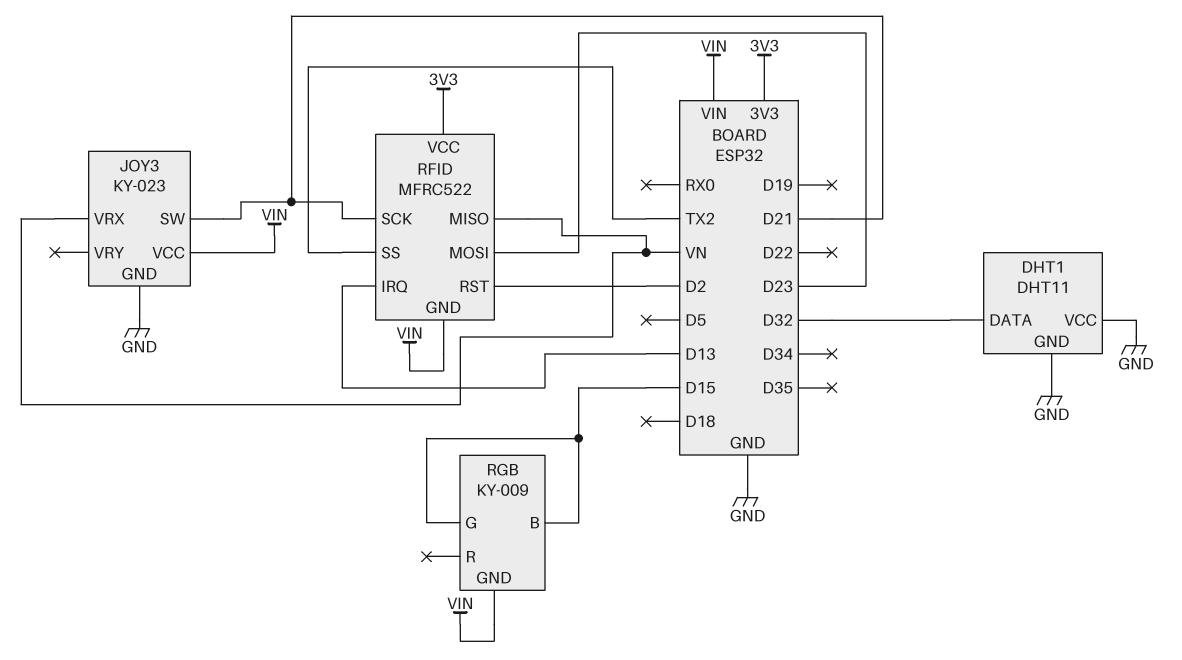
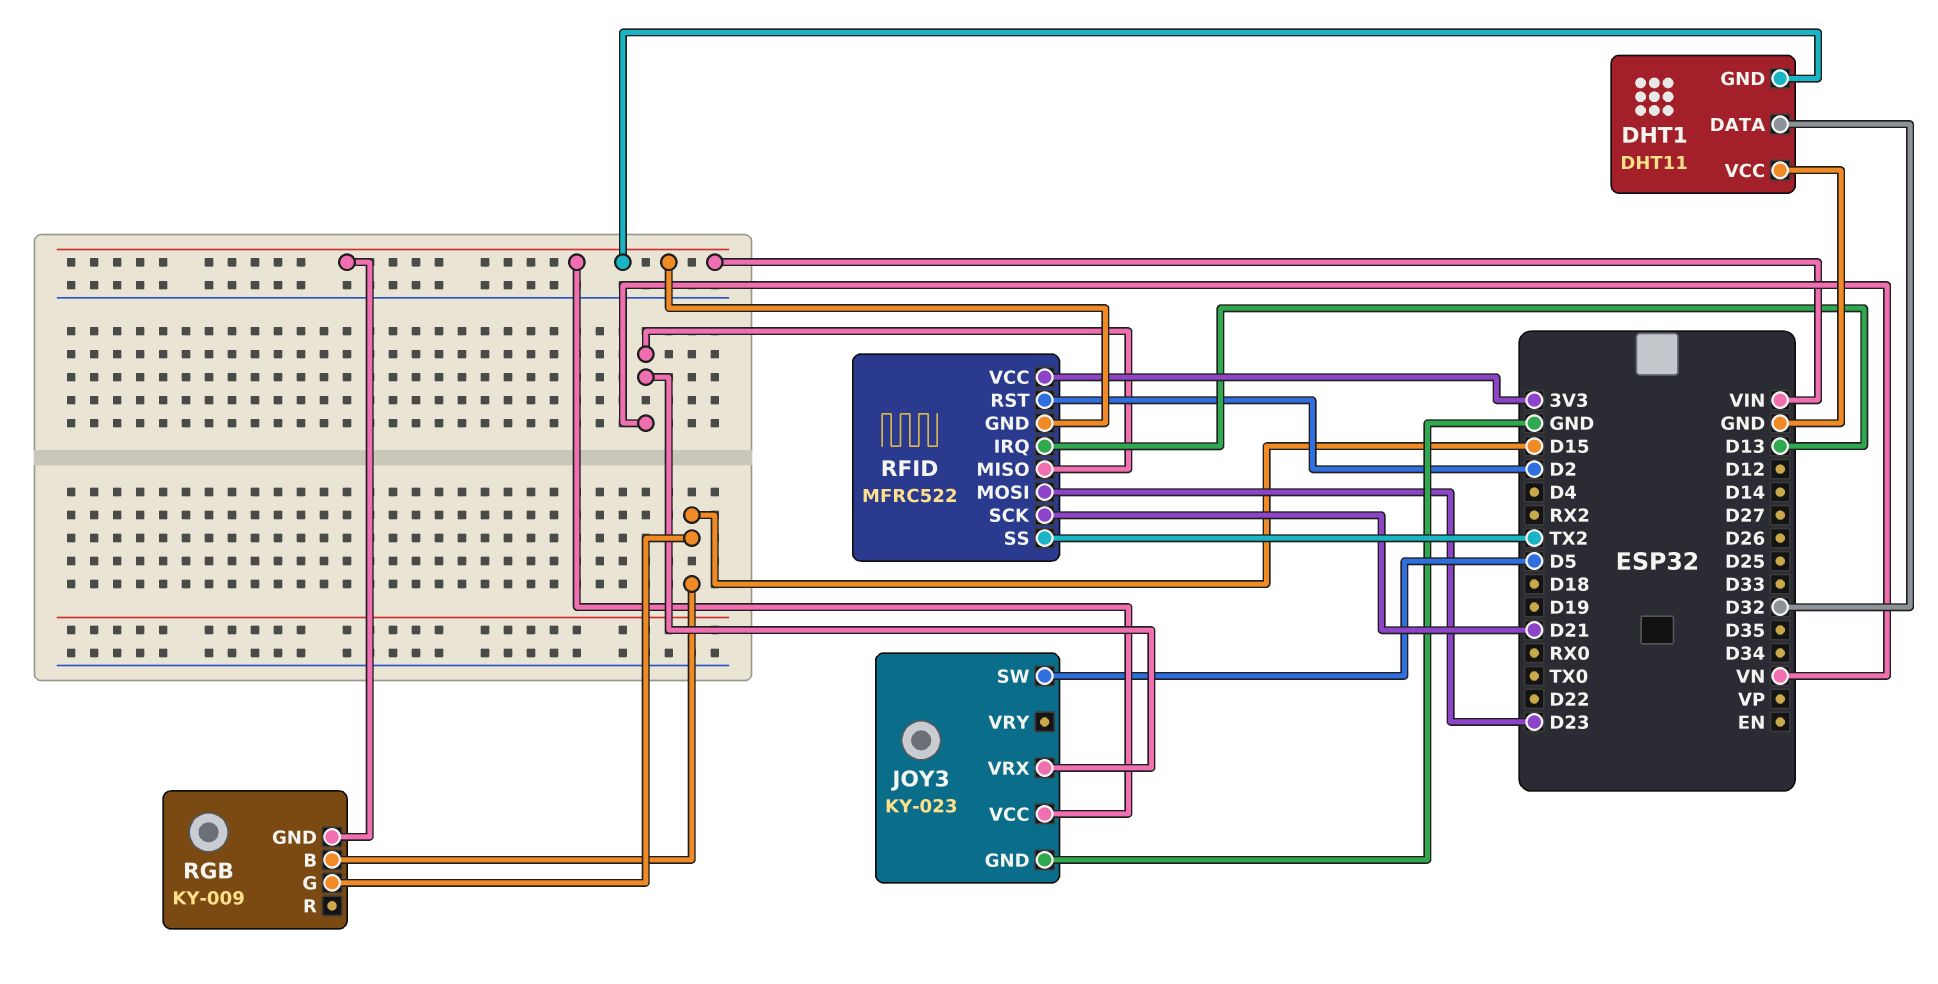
DHT1 pin GND: GND -> VIN
JOY3 pin SW: D21 -> D5

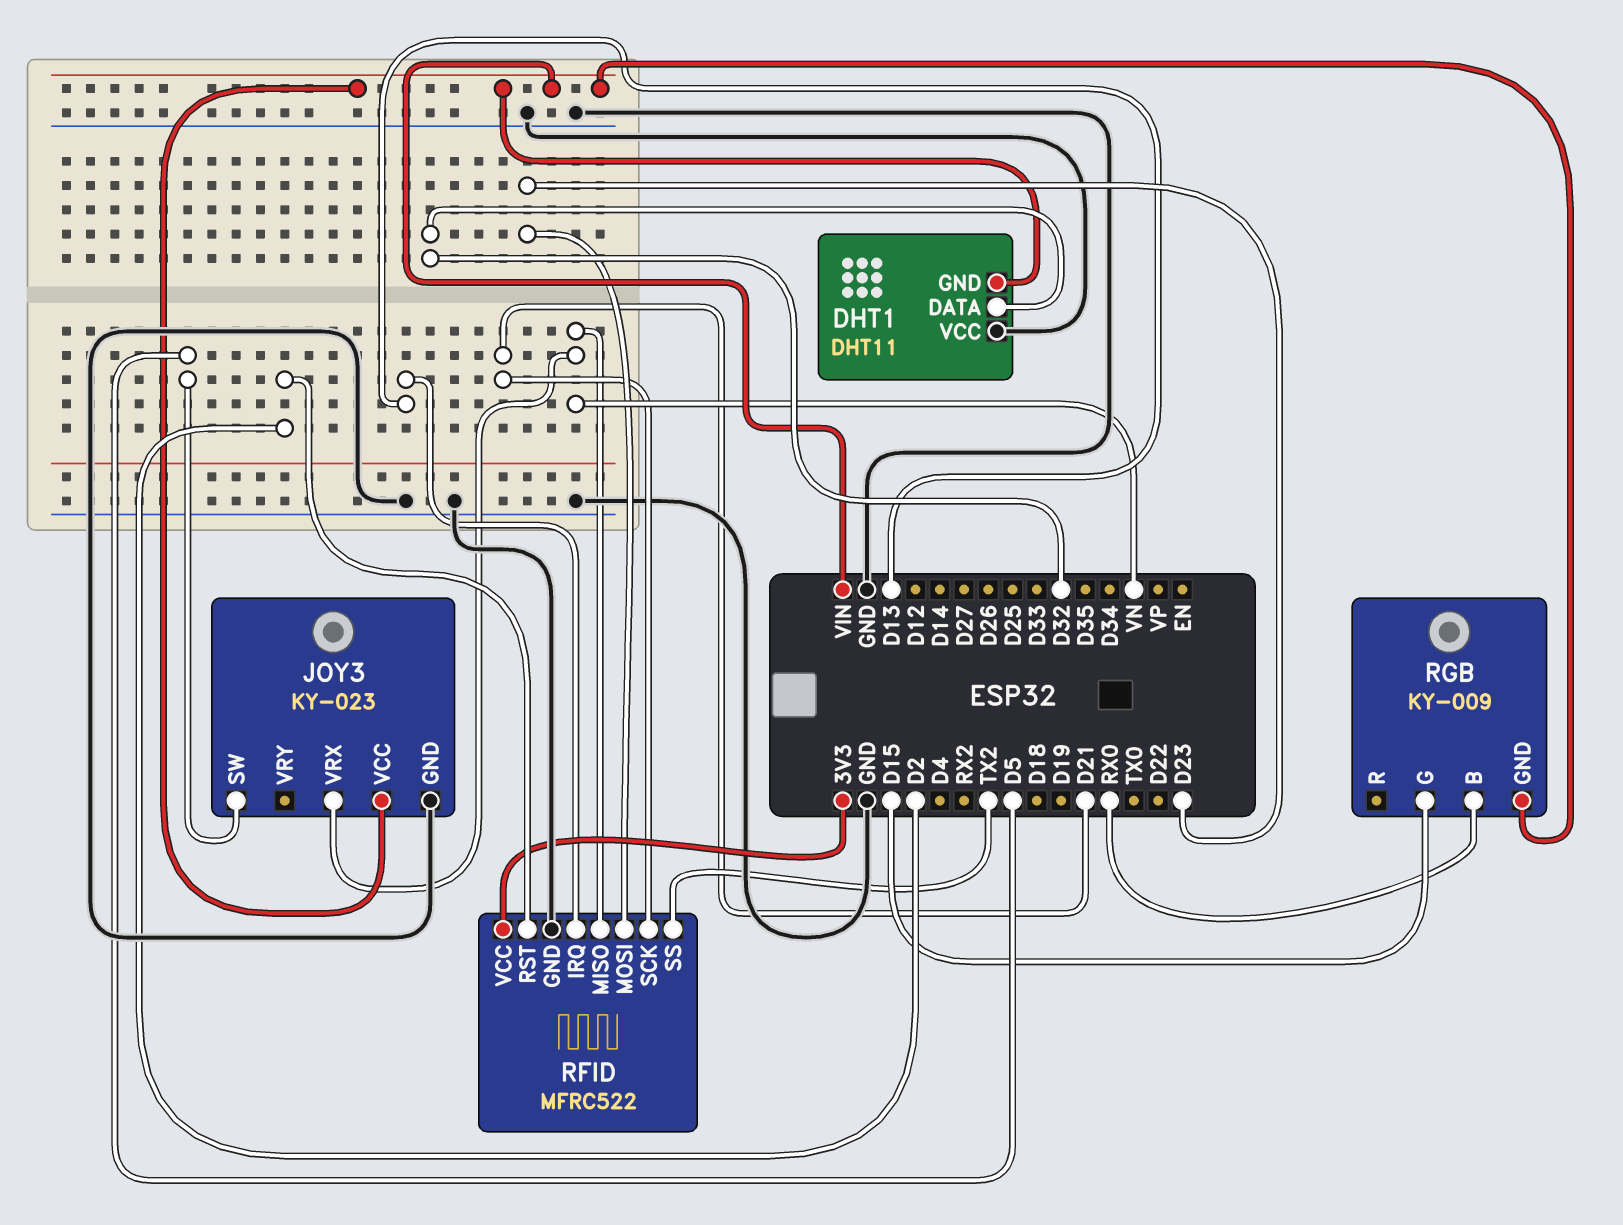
RFID pin GND: VIN -> GND
RGB pin B: D15 -> RX0

